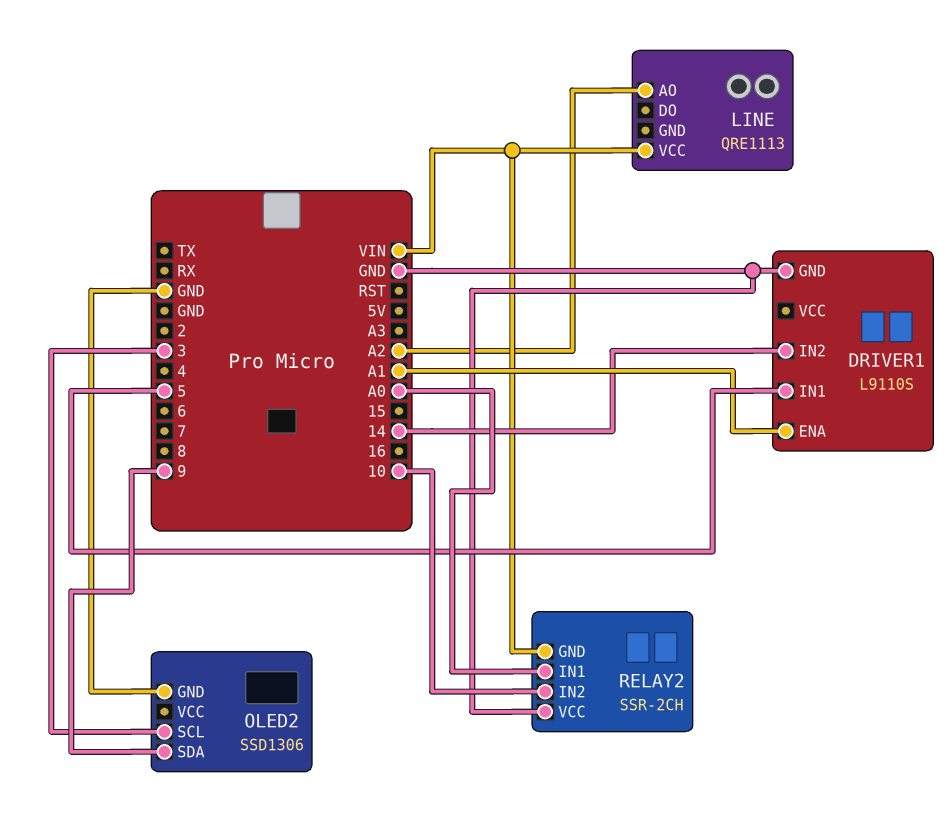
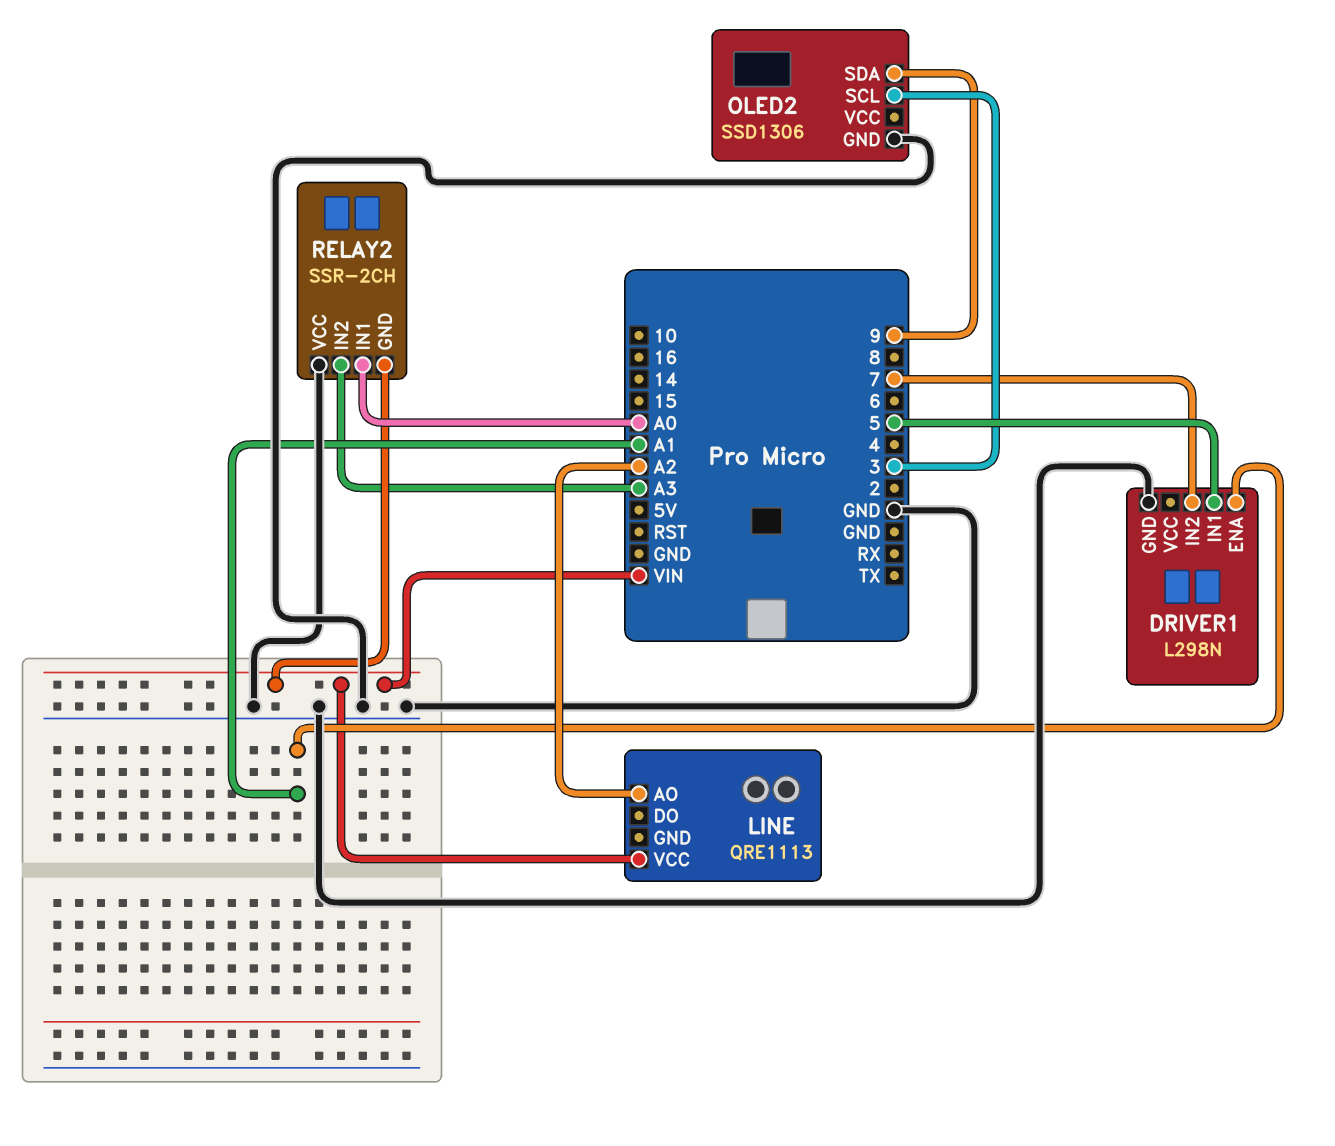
DRIVER1: L9110S -> L298N
DRIVER1 pin IN2: 14 -> 7
RELAY2 pin IN2: 10 -> A3

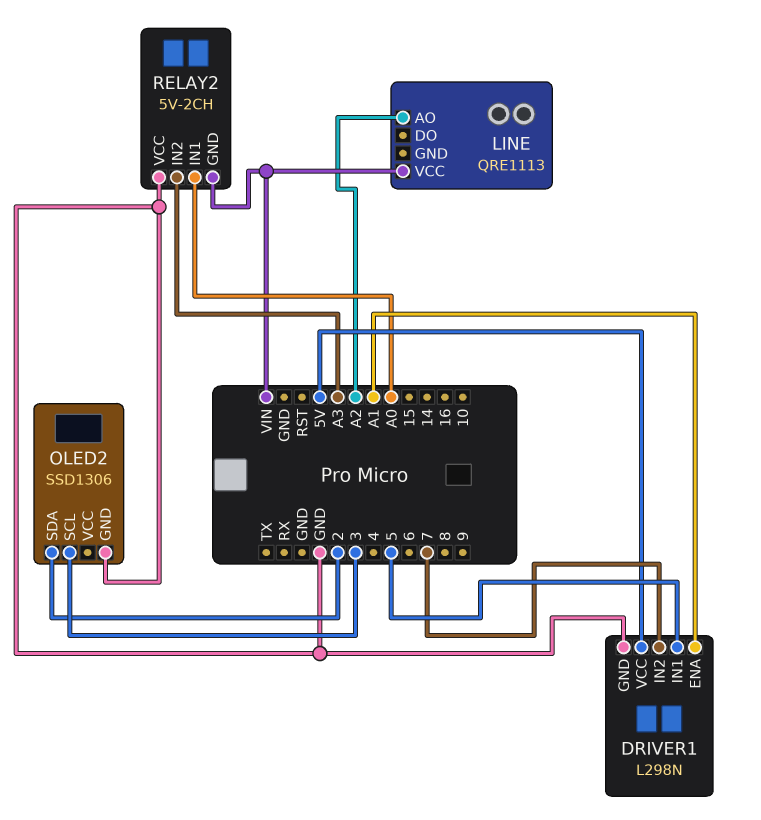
DRIVER1 pin VCC: none -> 5V
OLED2 pin SDA: 9 -> 2
RELAY2: SSR-2CH -> 5V-2CH

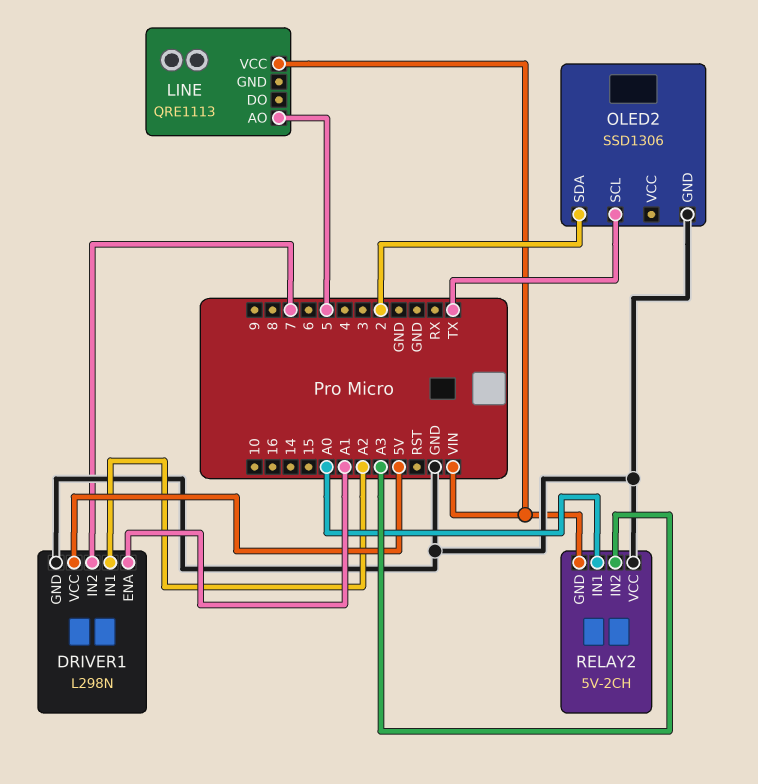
DRIVER1 pin IN1: 5 -> A2
LINE pin AO: A2 -> 5
OLED2 pin SCL: 3 -> TX

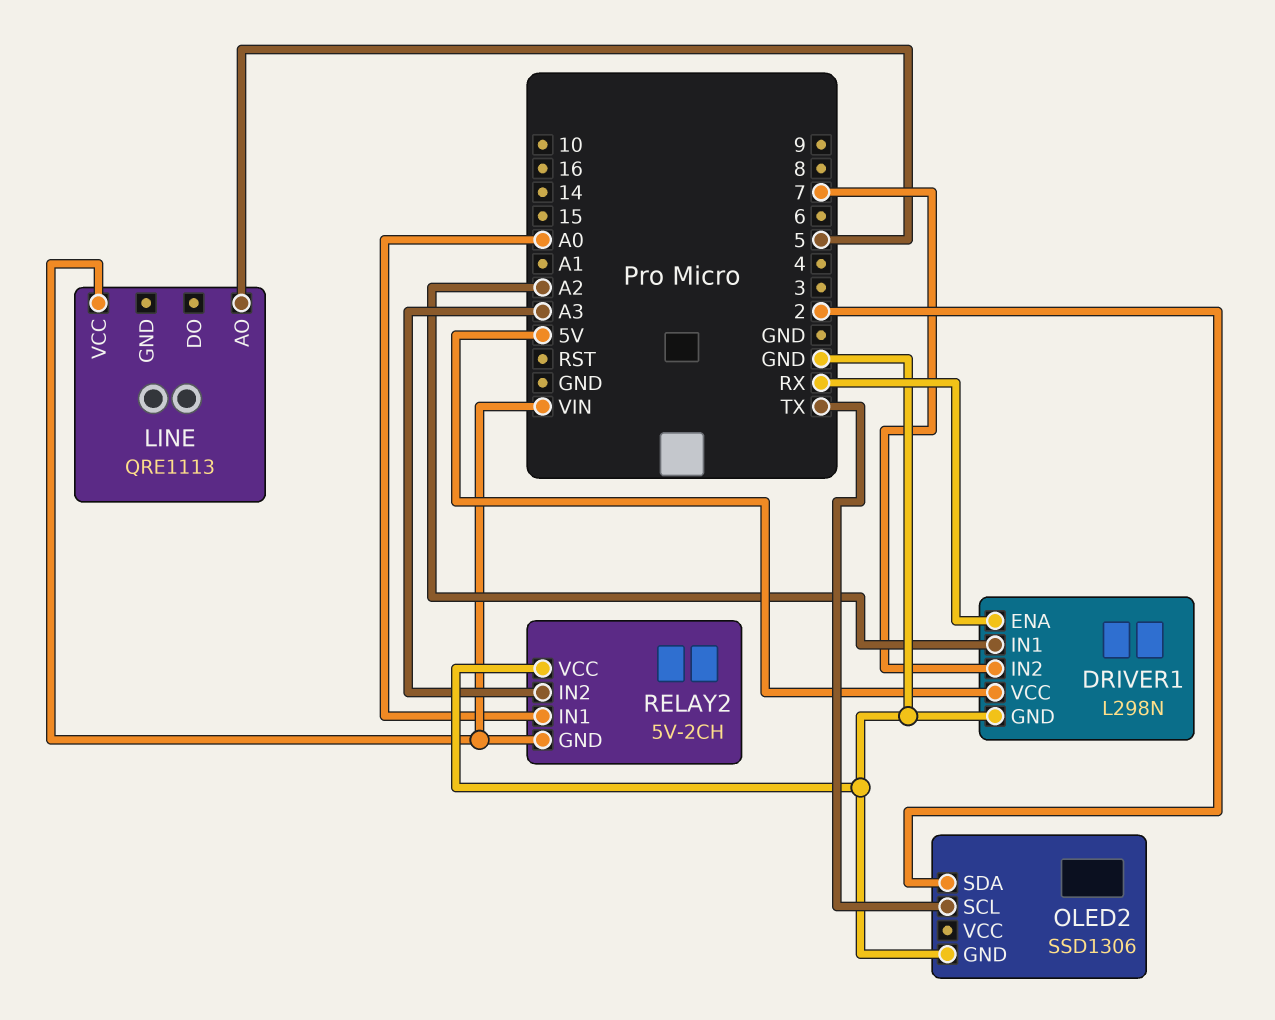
DRIVER1 pin ENA: A1 -> RX

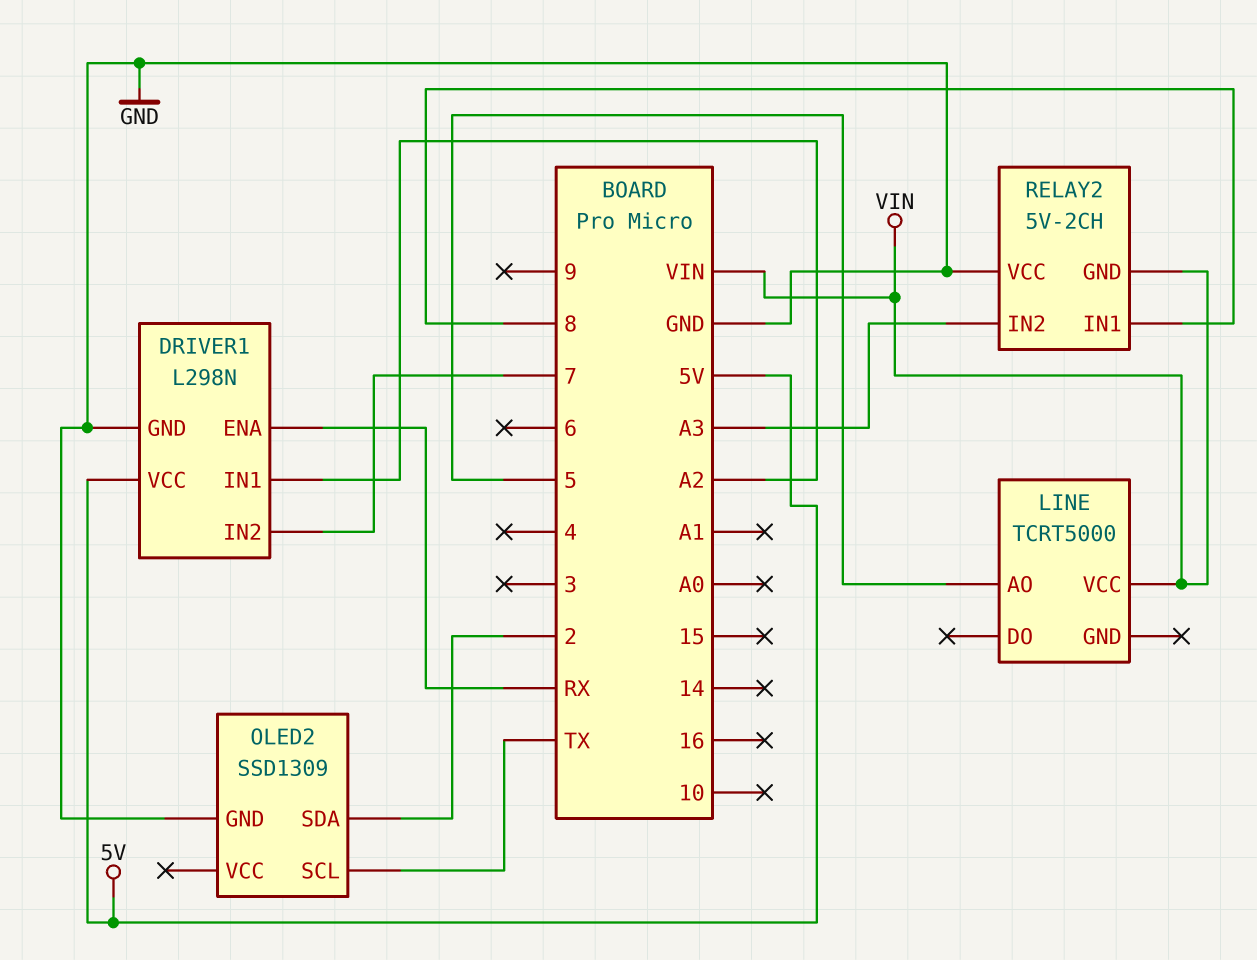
LINE: QRE1113 -> TCRT5000
OLED2: SSD1306 -> SSD1309
RELAY2 pin IN1: A0 -> 8

